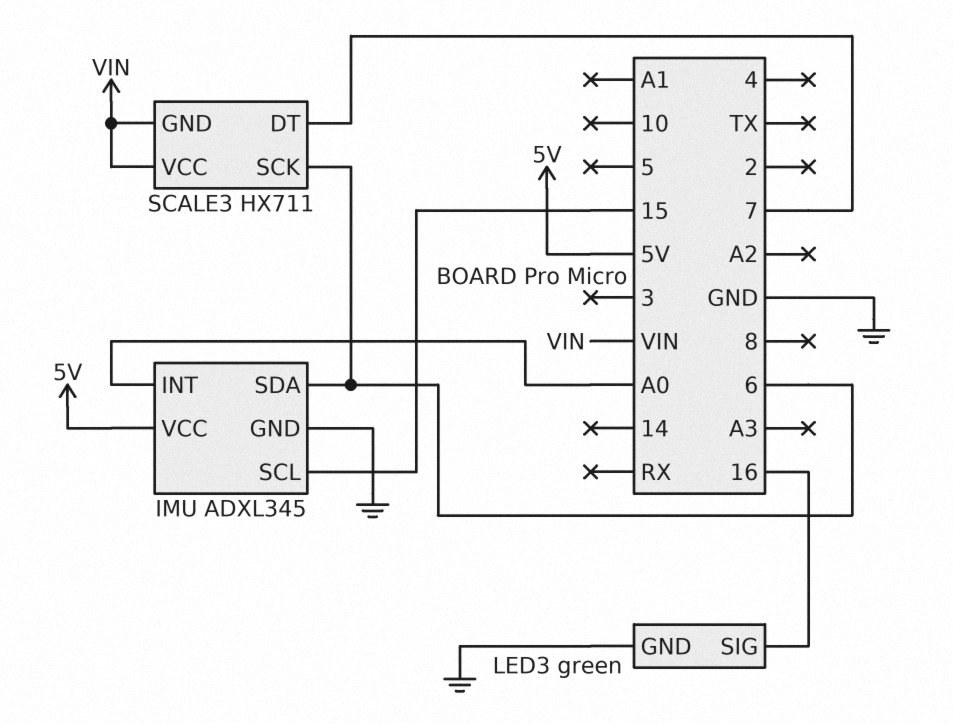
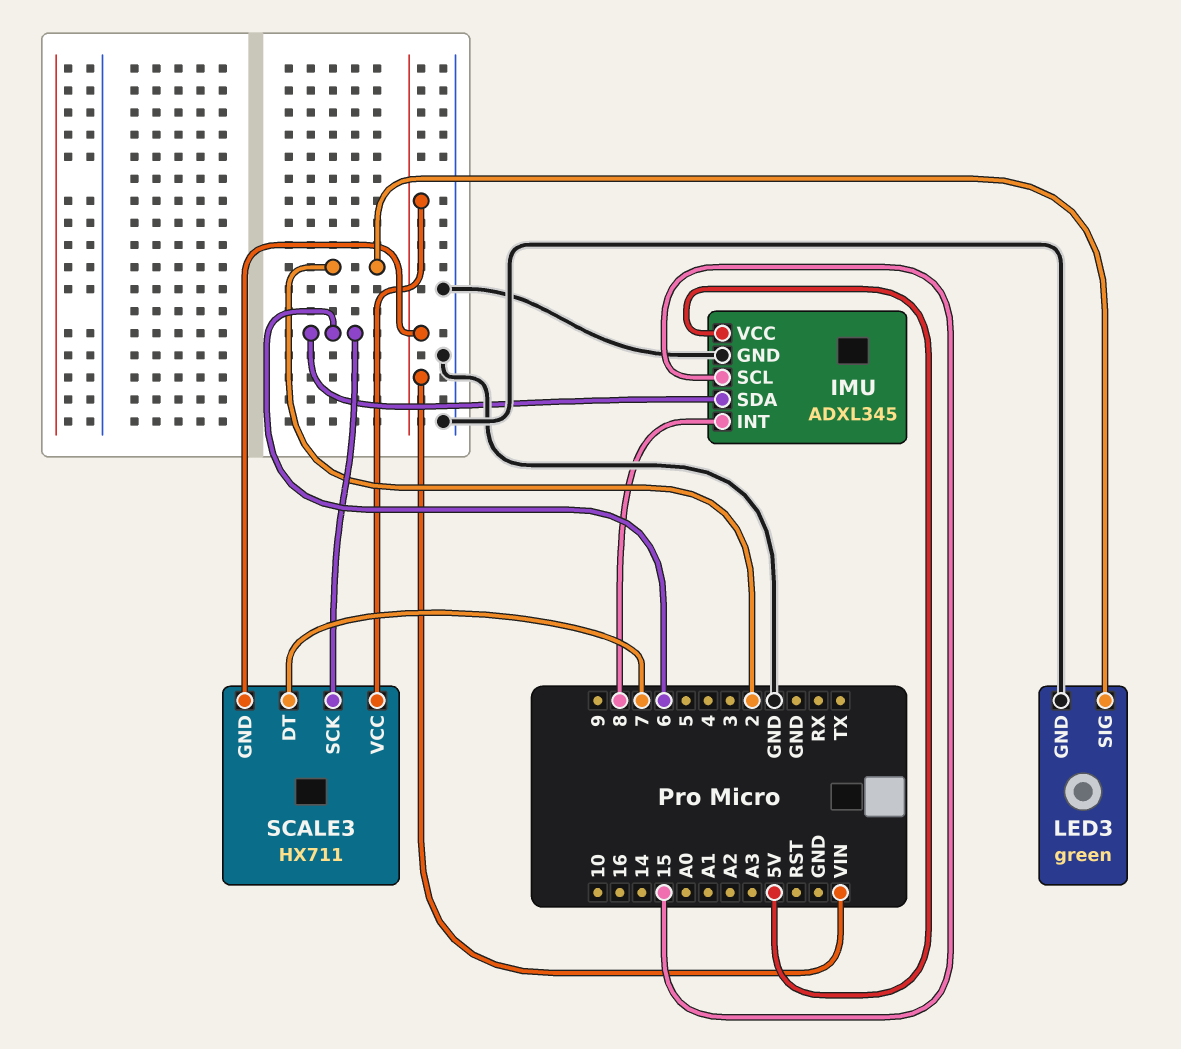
IMU pin INT: A0 -> 8
LED3 pin SIG: 16 -> 2

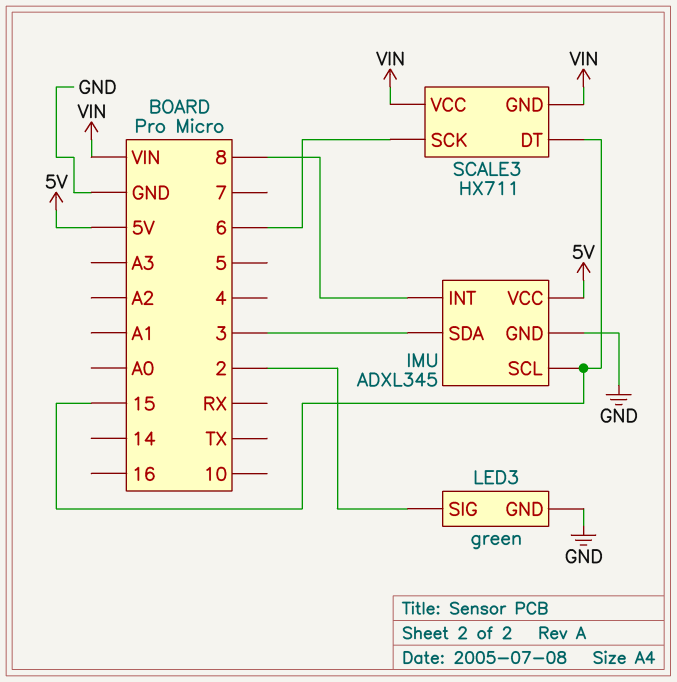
IMU pin SDA: 6 -> 3
SCALE3 pin DT: 7 -> 15

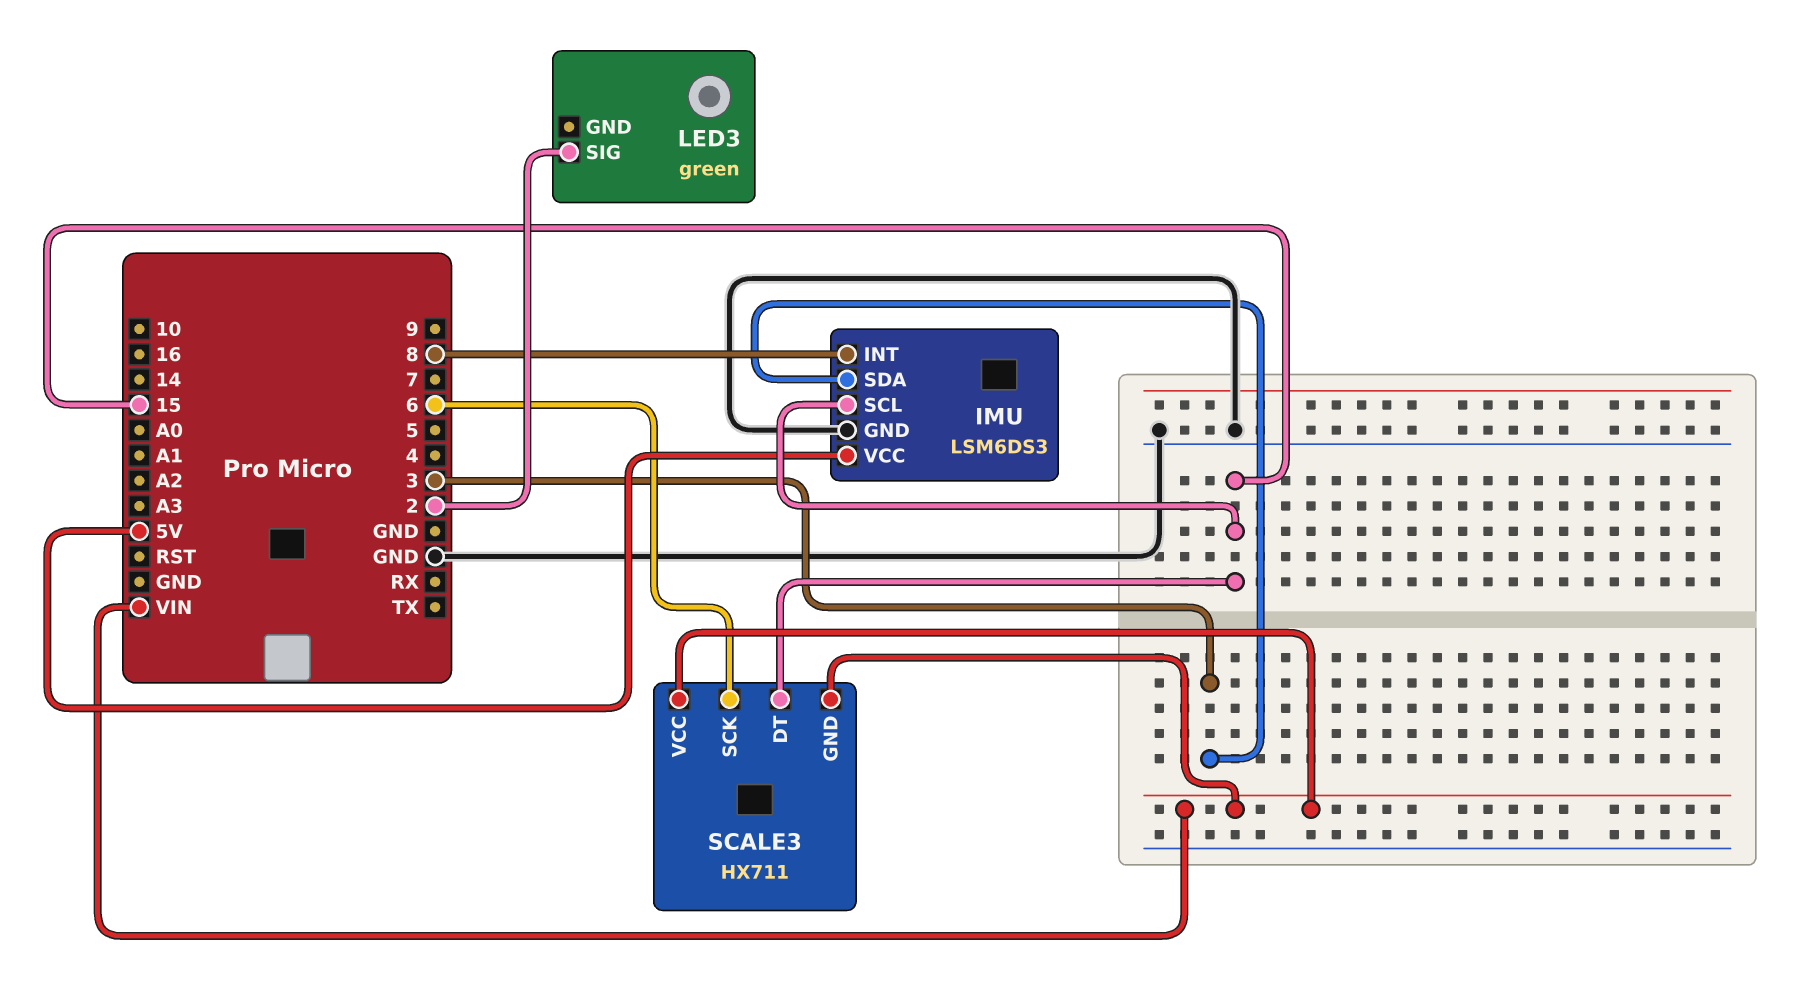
IMU: ADXL345 -> LSM6DS3
LED3 pin GND: GND -> none

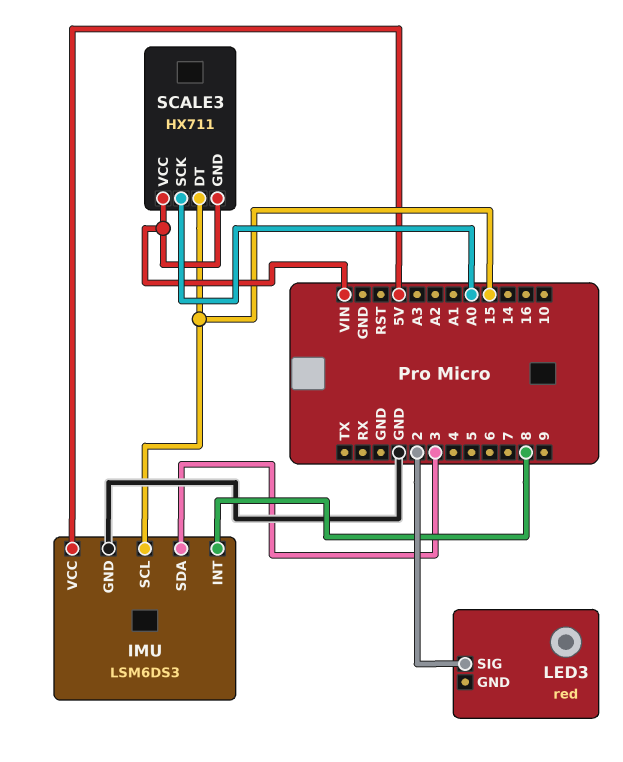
LED3: green -> red
SCALE3 pin SCK: 6 -> A0

